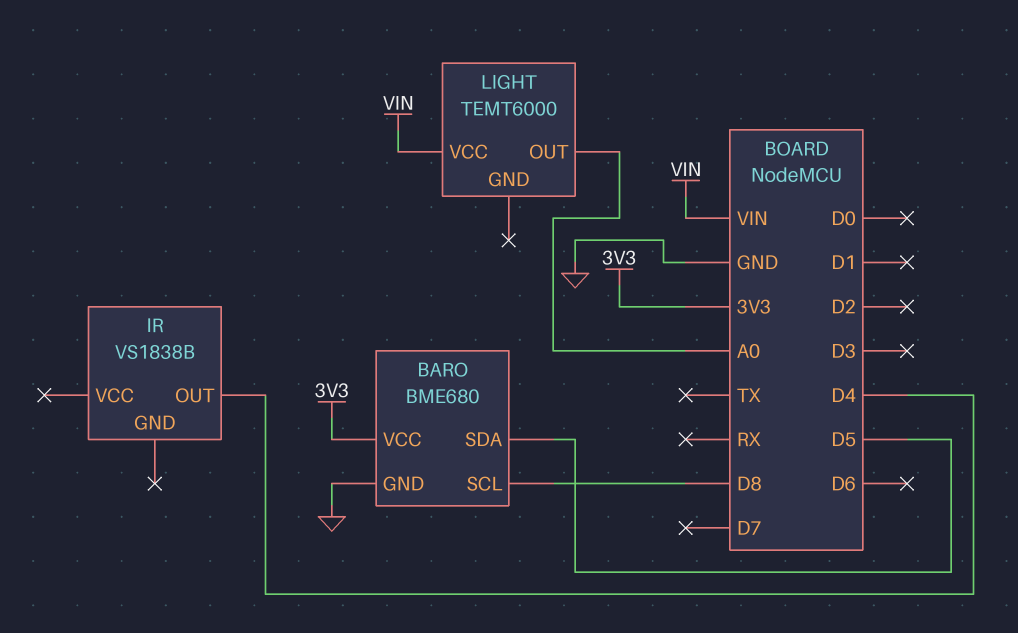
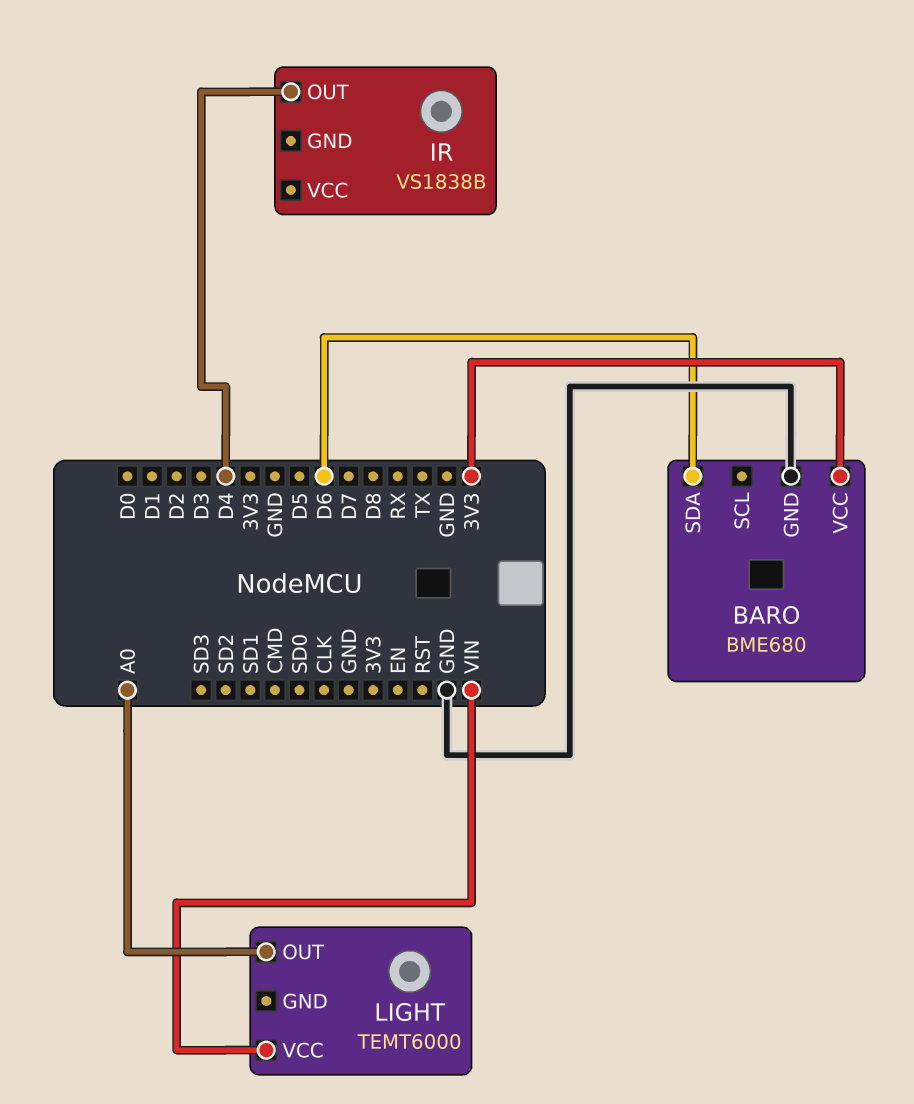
BARO pin SCL: D8 -> none
BARO pin SDA: D5 -> D6

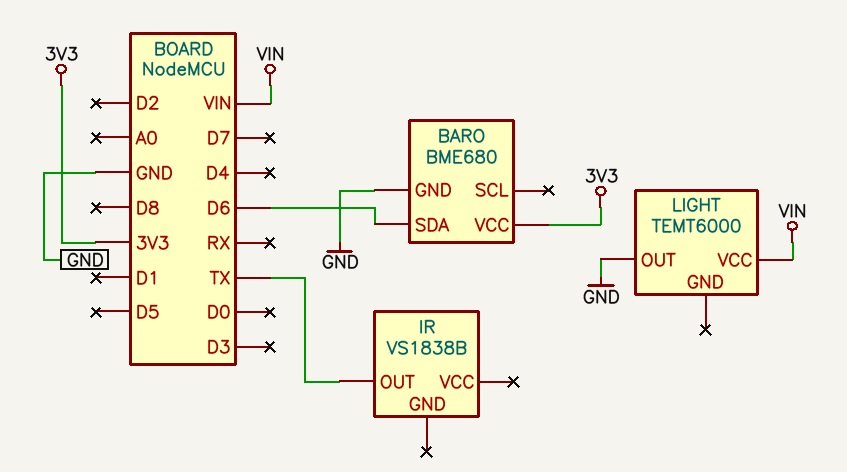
IR pin OUT: D4 -> TX
LIGHT pin OUT: A0 -> GND

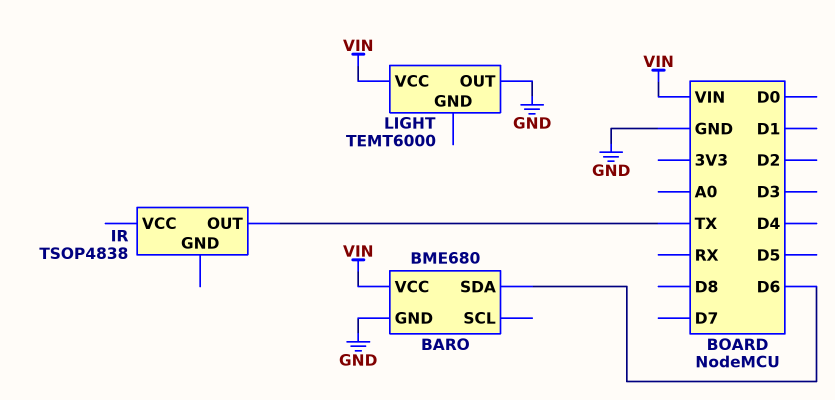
BARO pin VCC: 3V3 -> VIN
IR: VS1838B -> TSOP4838

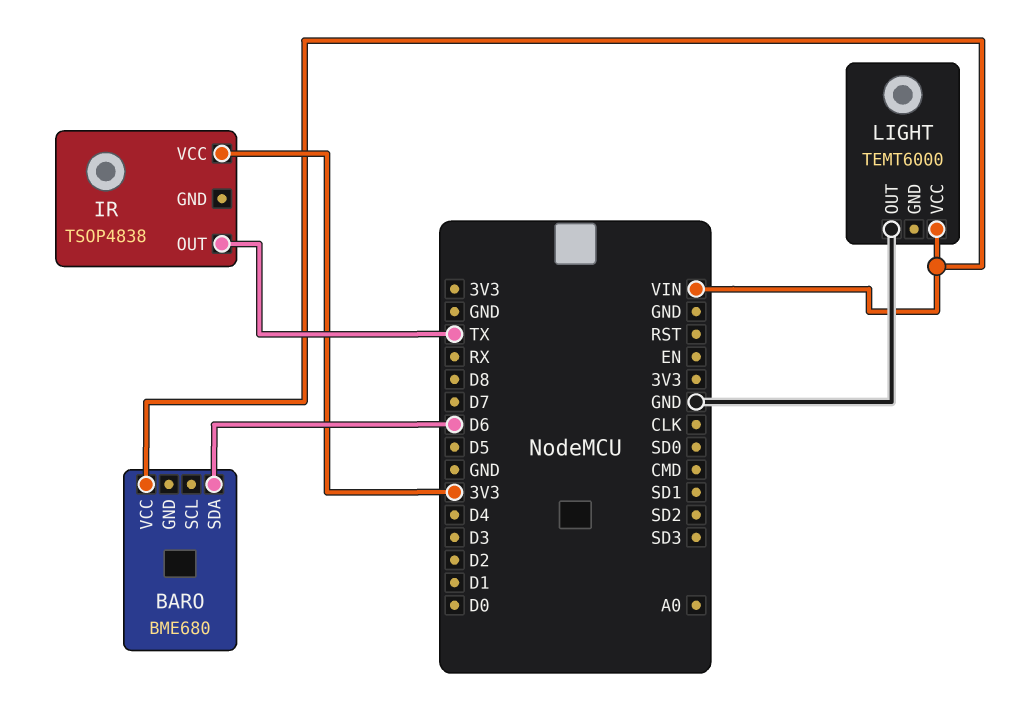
BARO pin GND: GND -> none
IR pin VCC: none -> 3V3

